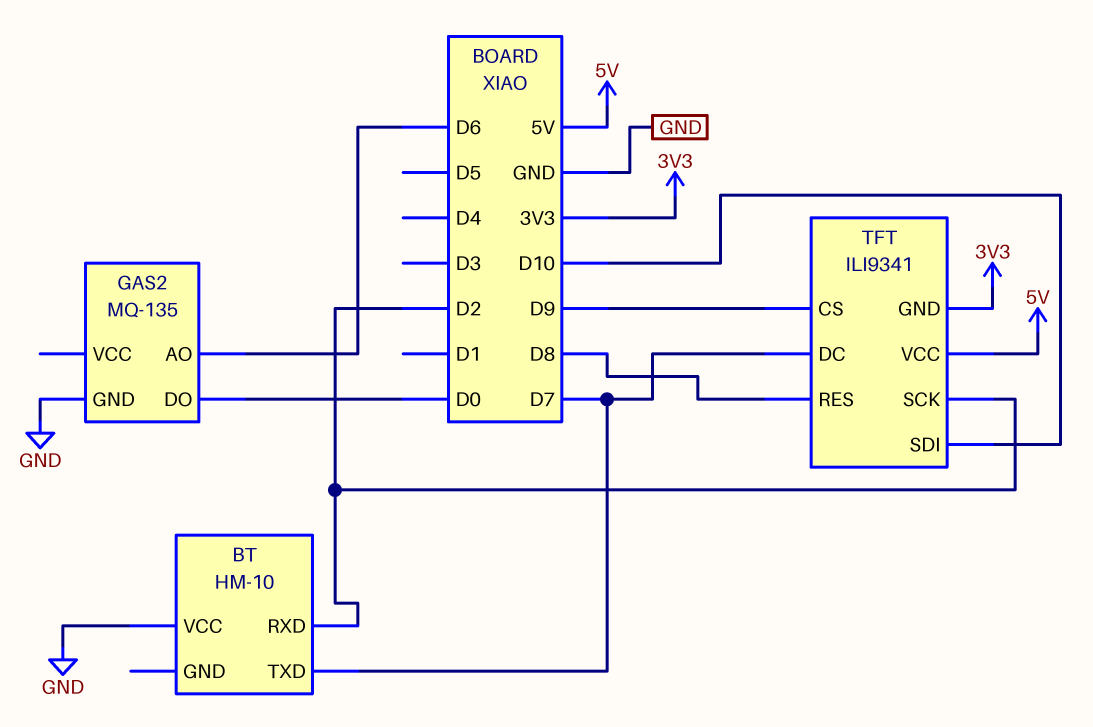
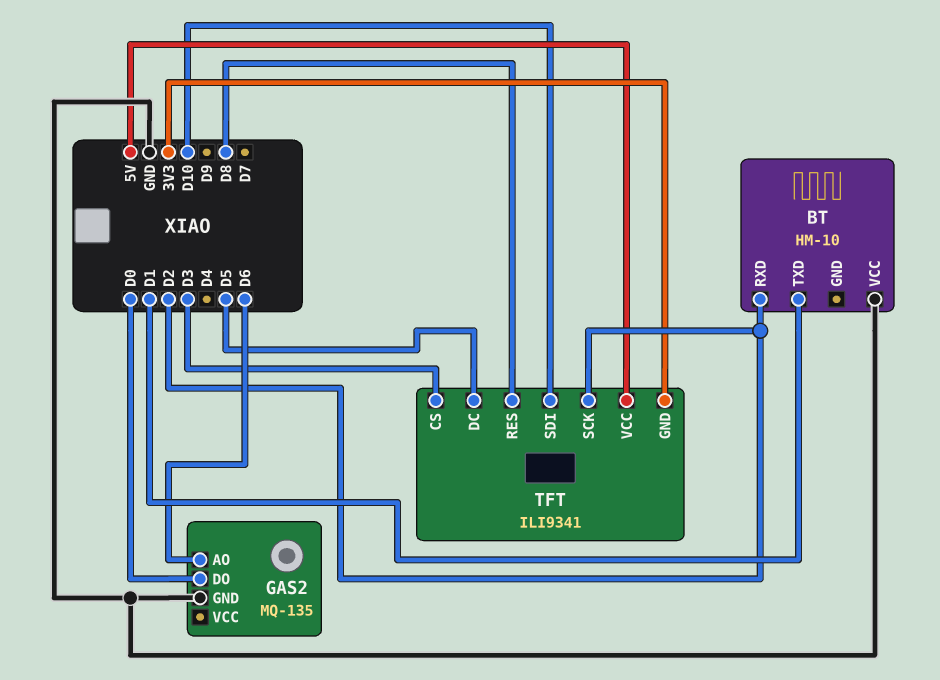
BT pin TXD: D7 -> D1
TFT pin CS: D9 -> D3
TFT pin DC: D7 -> D5

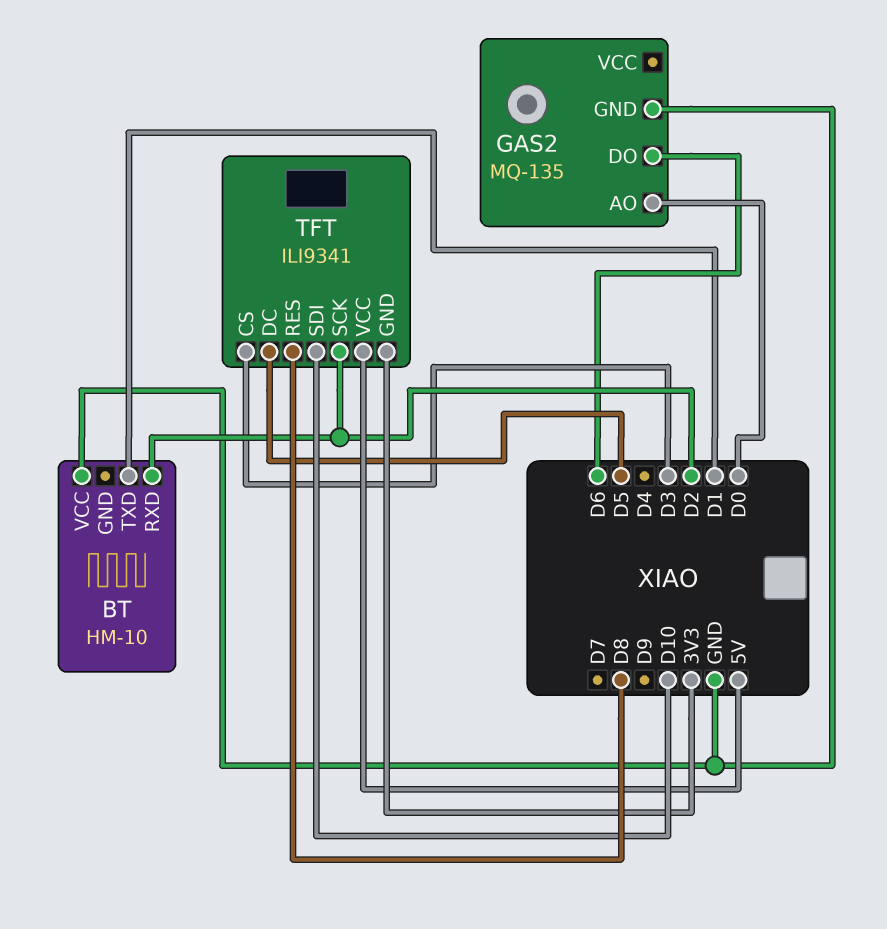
GAS2 pin AO: D6 -> D0
GAS2 pin DO: D0 -> D6

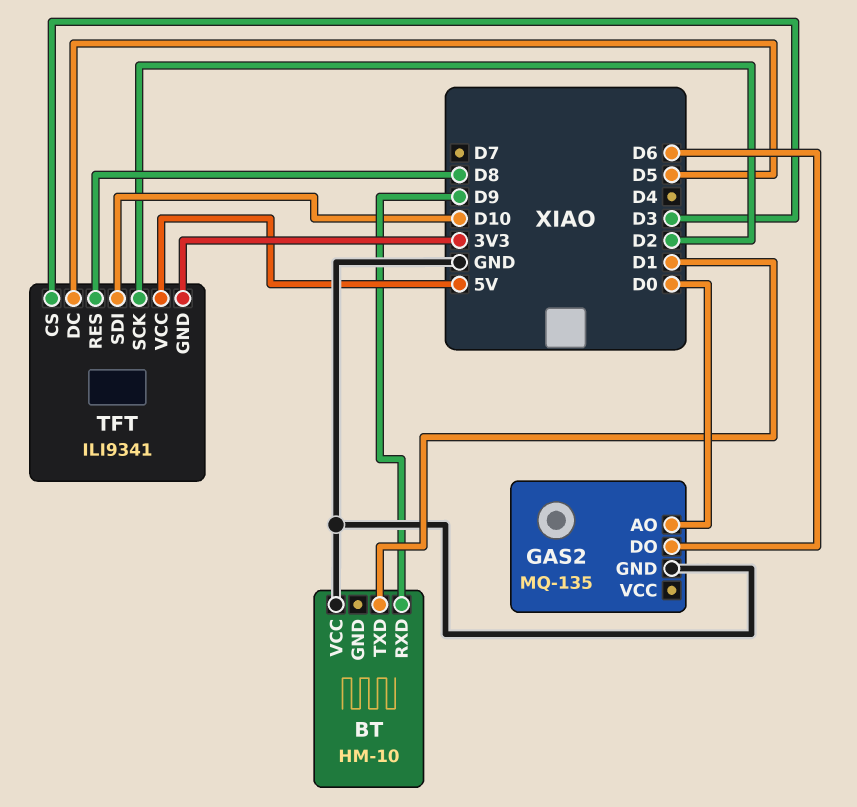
BT pin RXD: D2 -> D9

